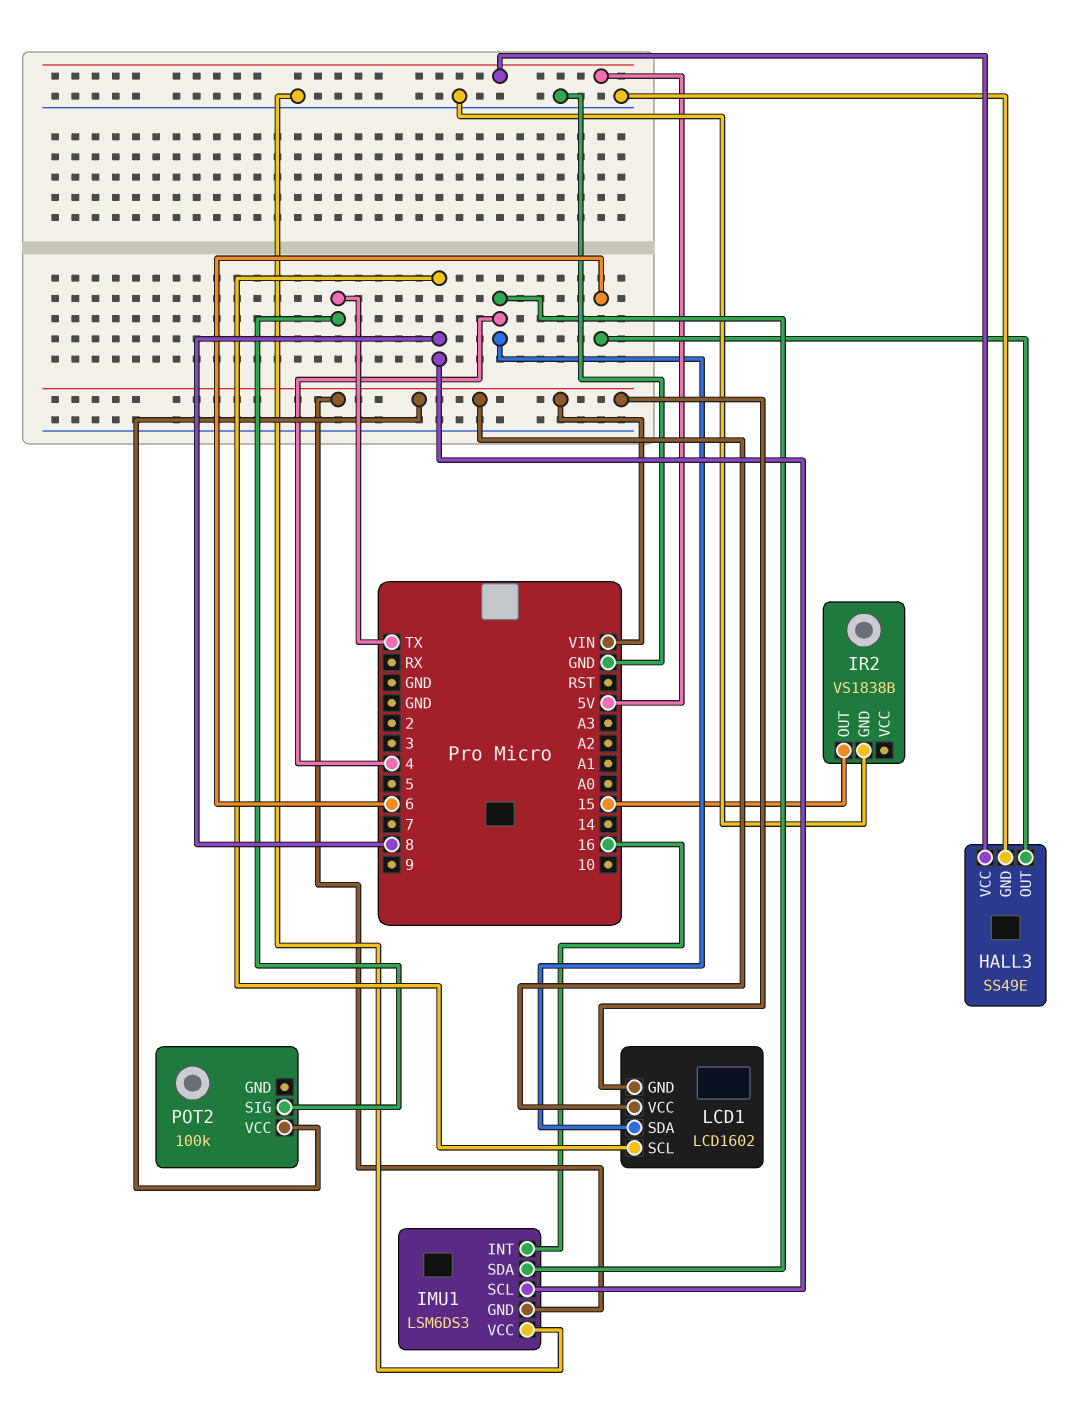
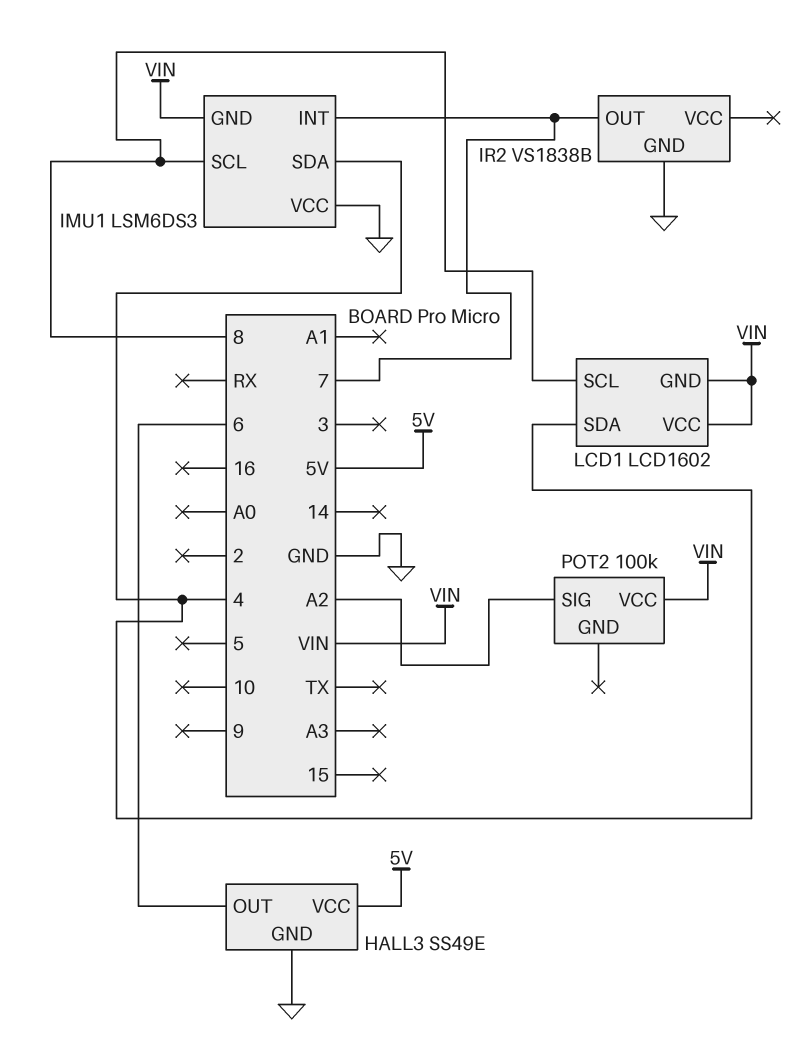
IMU1 pin INT: 16 -> 7
IR2 pin OUT: 15 -> 7
POT2 pin SIG: TX -> A2

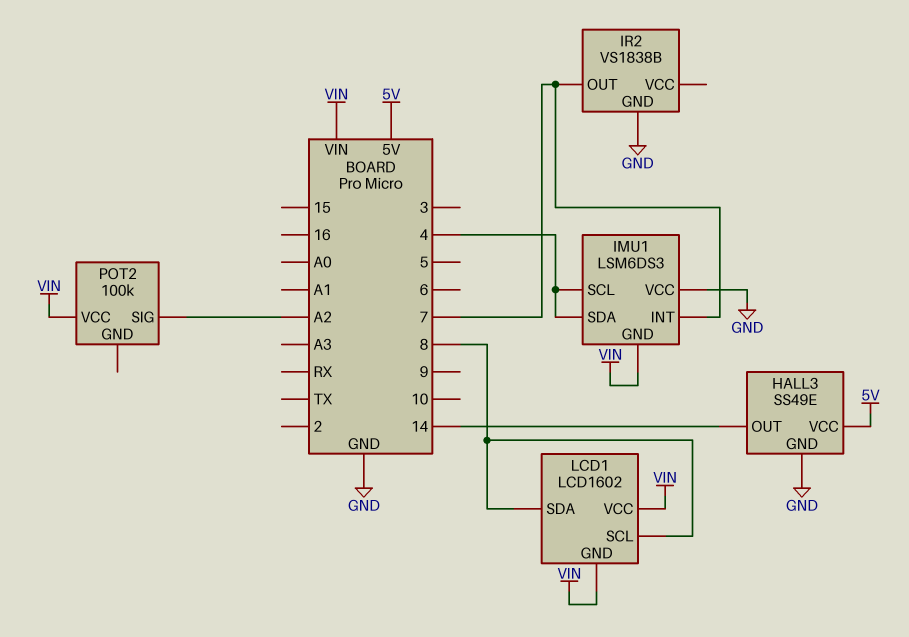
HALL3 pin OUT: 6 -> 14
IMU1 pin SCL: 8 -> 4
LCD1 pin SDA: 4 -> 8

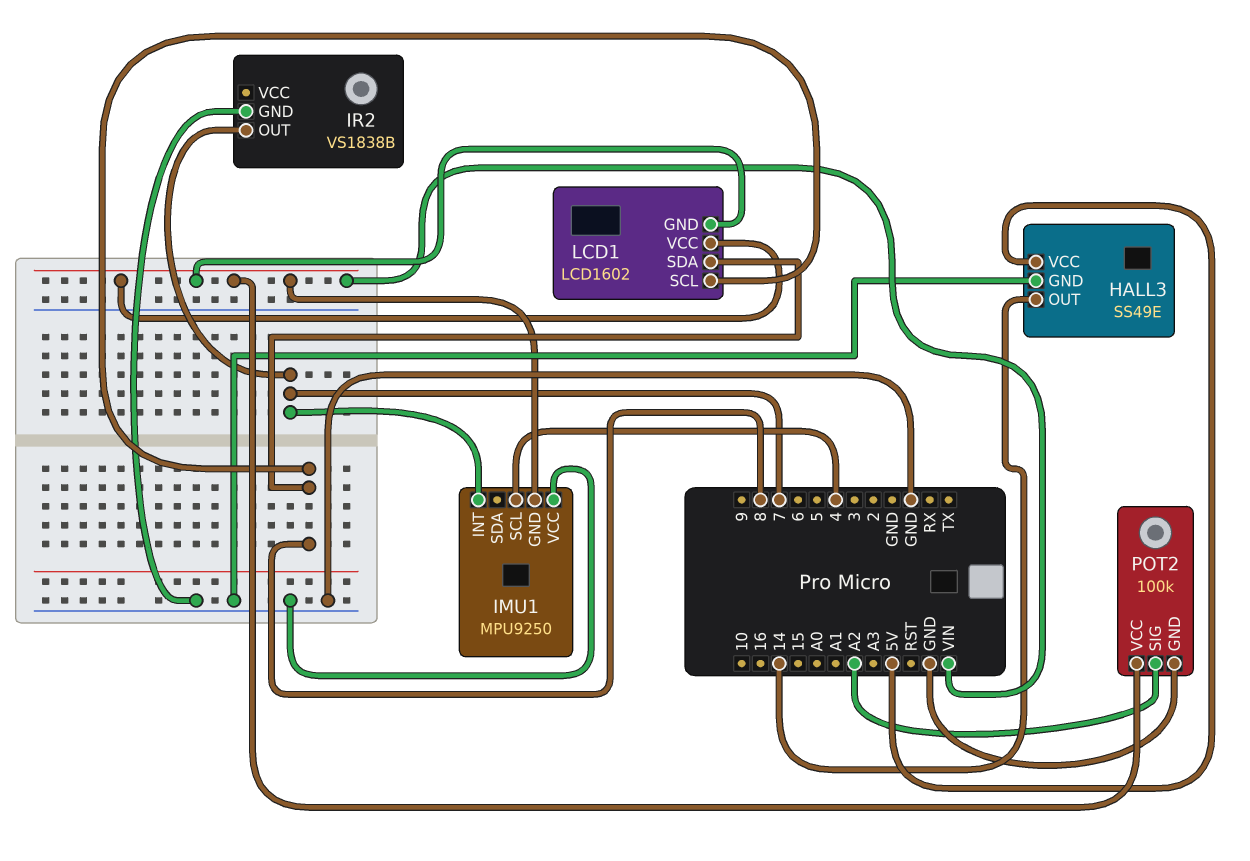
IMU1: LSM6DS3 -> MPU9250
IMU1 pin SDA: 4 -> none
POT2 pin GND: none -> GND

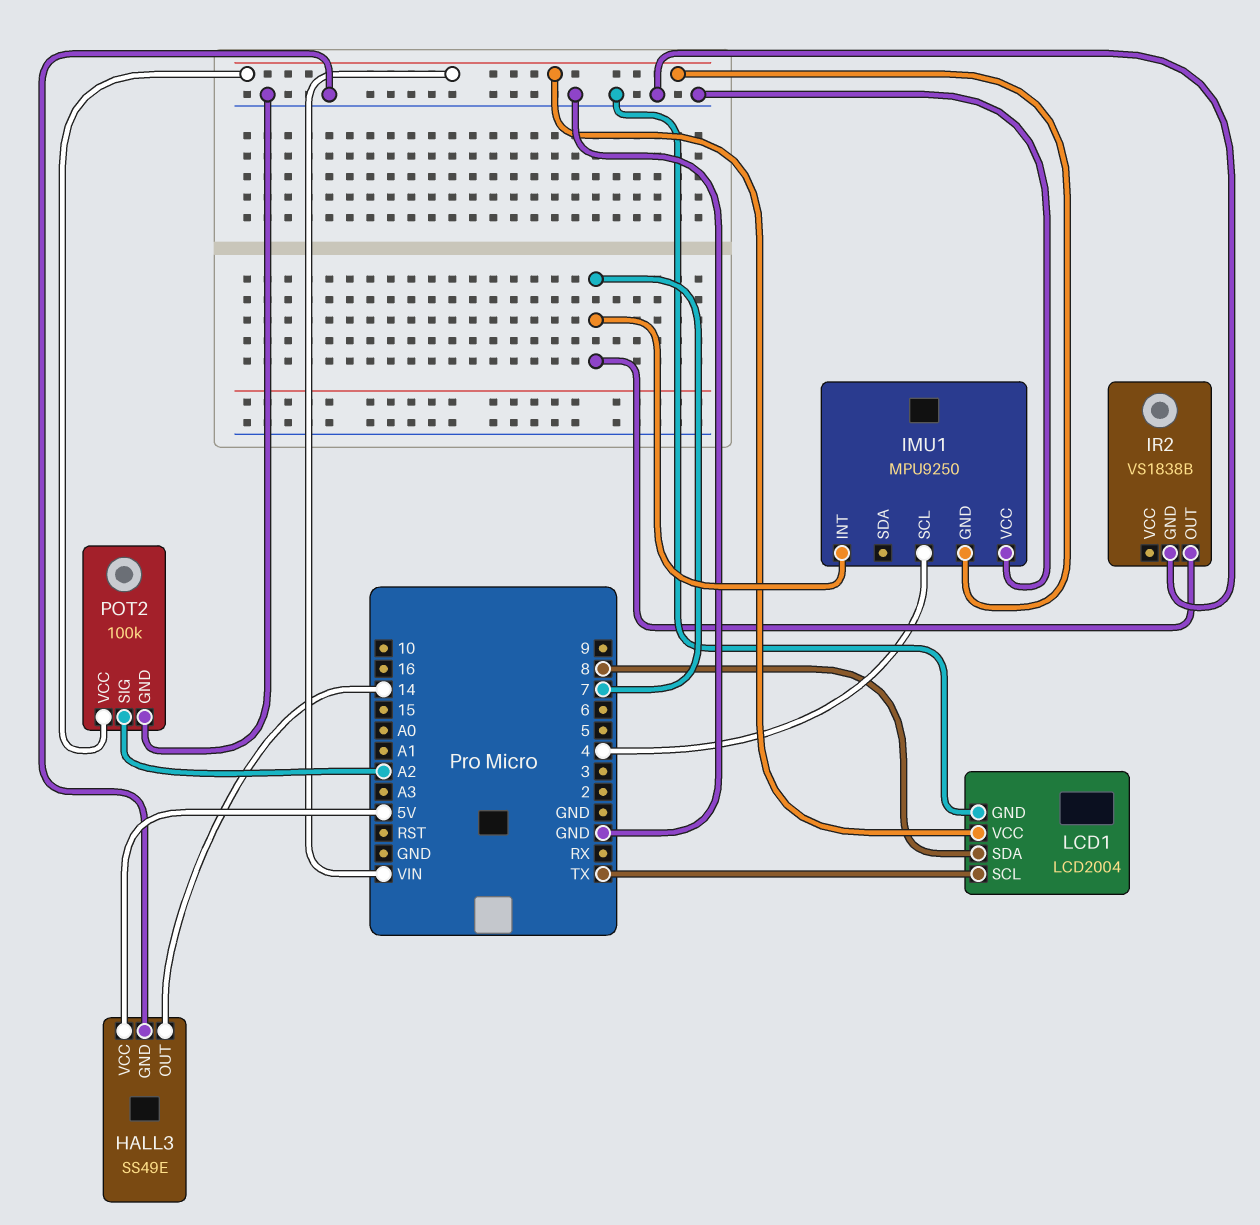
LCD1: LCD1602 -> LCD2004
LCD1 pin GND: VIN -> GND
LCD1 pin SCL: 8 -> TX

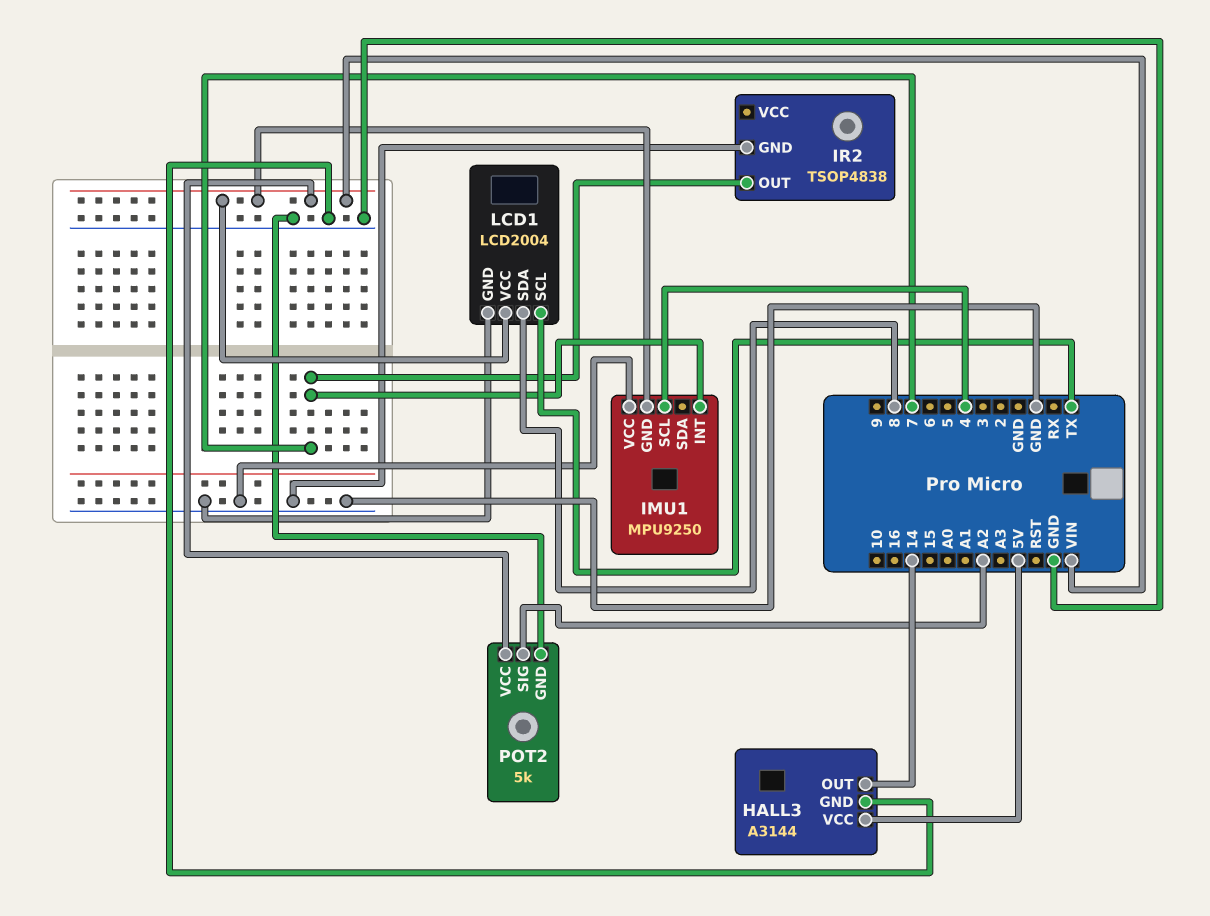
HALL3: SS49E -> A3144
IR2: VS1838B -> TSOP4838
POT2: 100k -> 5k

